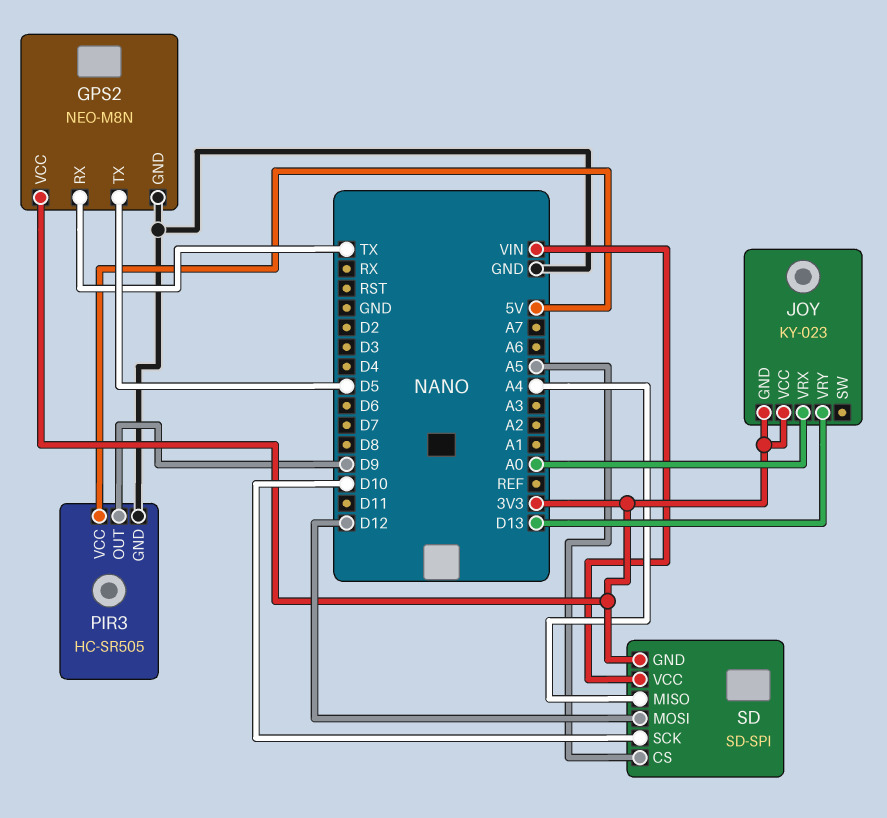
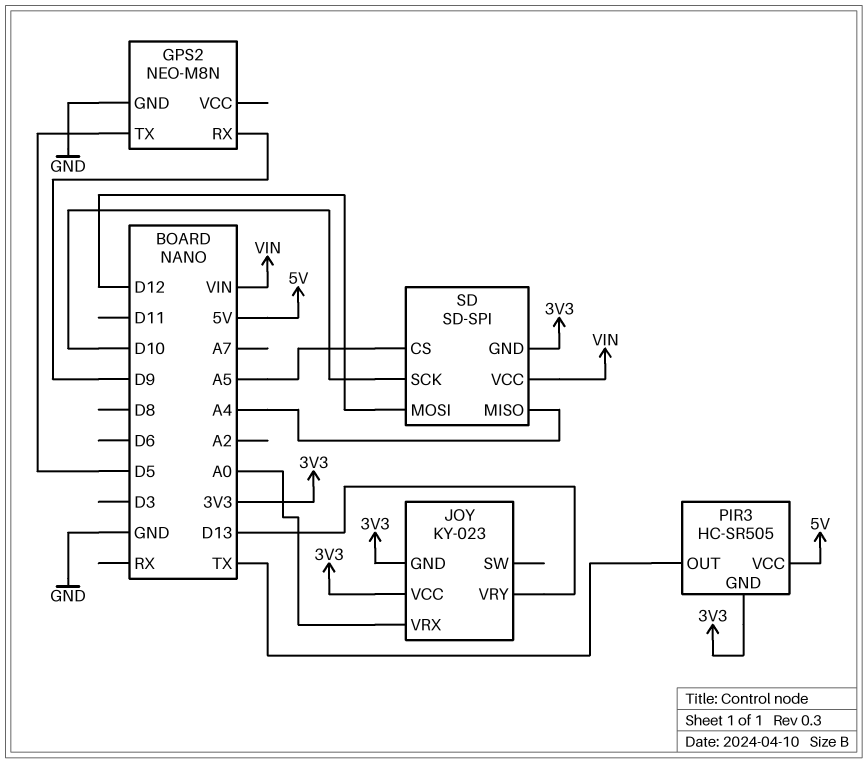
GPS2 pin RX: TX -> D9
GPS2 pin VCC: 3V3 -> none
PIR3 pin GND: GND -> 3V3
PIR3 pin OUT: D9 -> TX

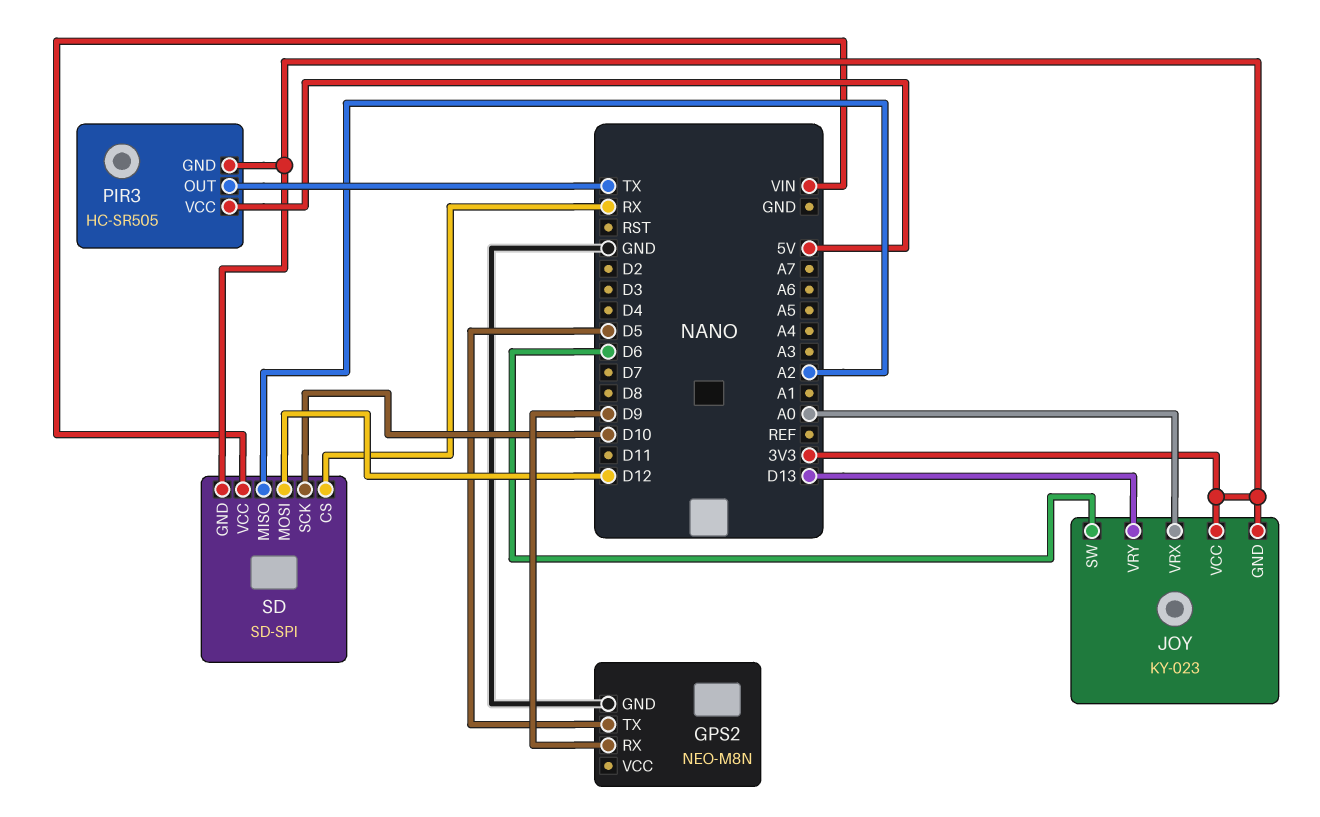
JOY pin SW: none -> D6
SD pin CS: A5 -> RX
SD pin MISO: A4 -> A2

